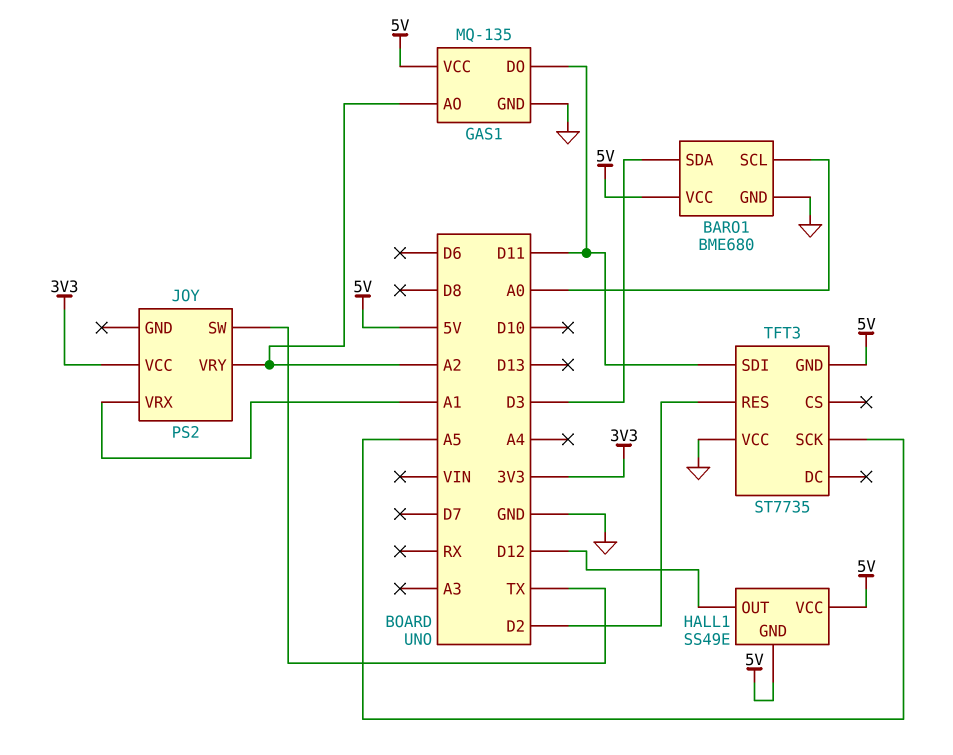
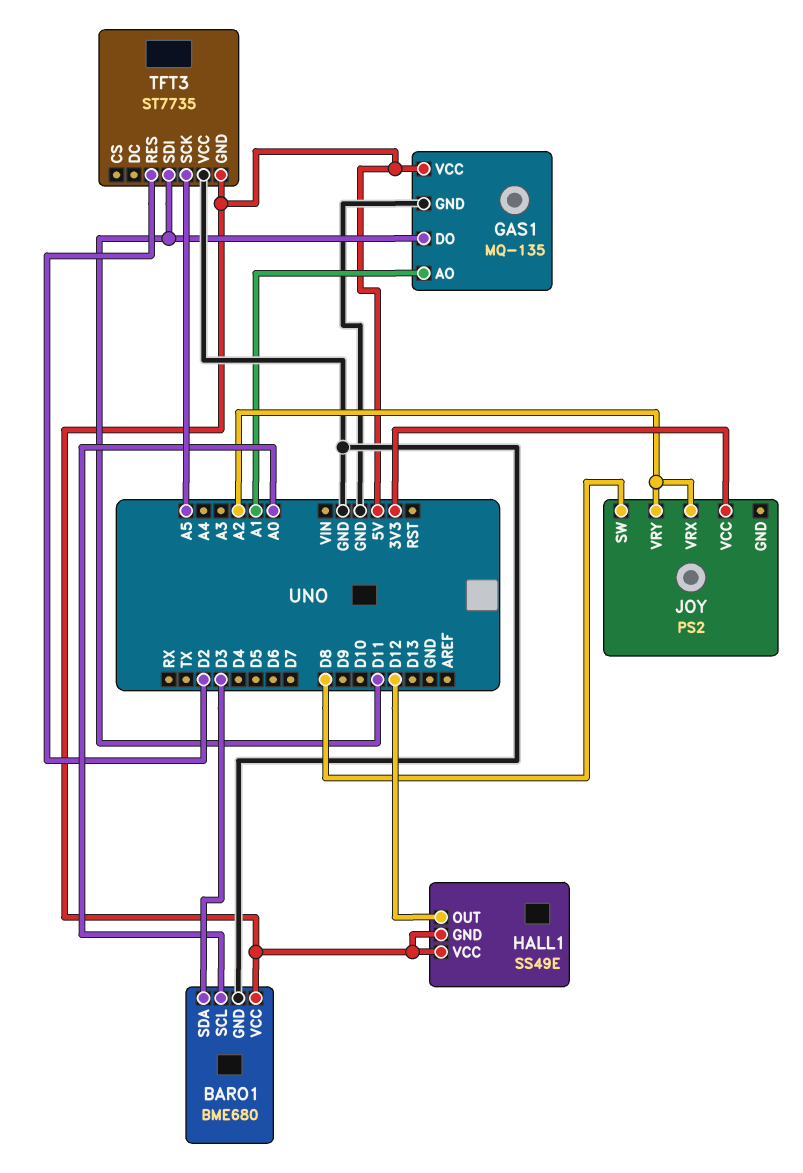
GAS1 pin AO: A2 -> A1
JOY pin SW: TX -> D8
JOY pin VRX: A1 -> A2

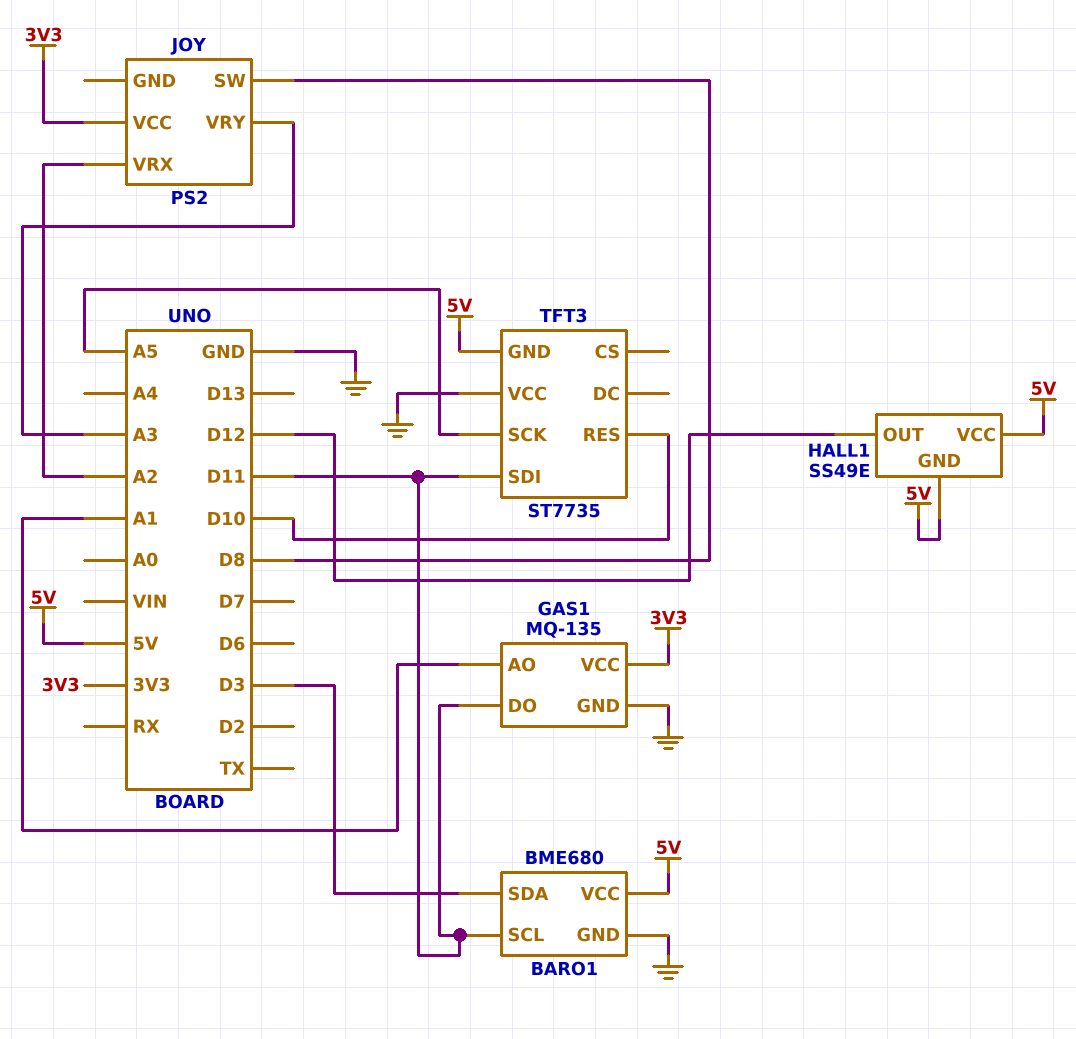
BARO1 pin SCL: A0 -> D11
GAS1 pin VCC: 5V -> 3V3
JOY pin VRY: A2 -> A3
TFT3 pin RES: D2 -> D10

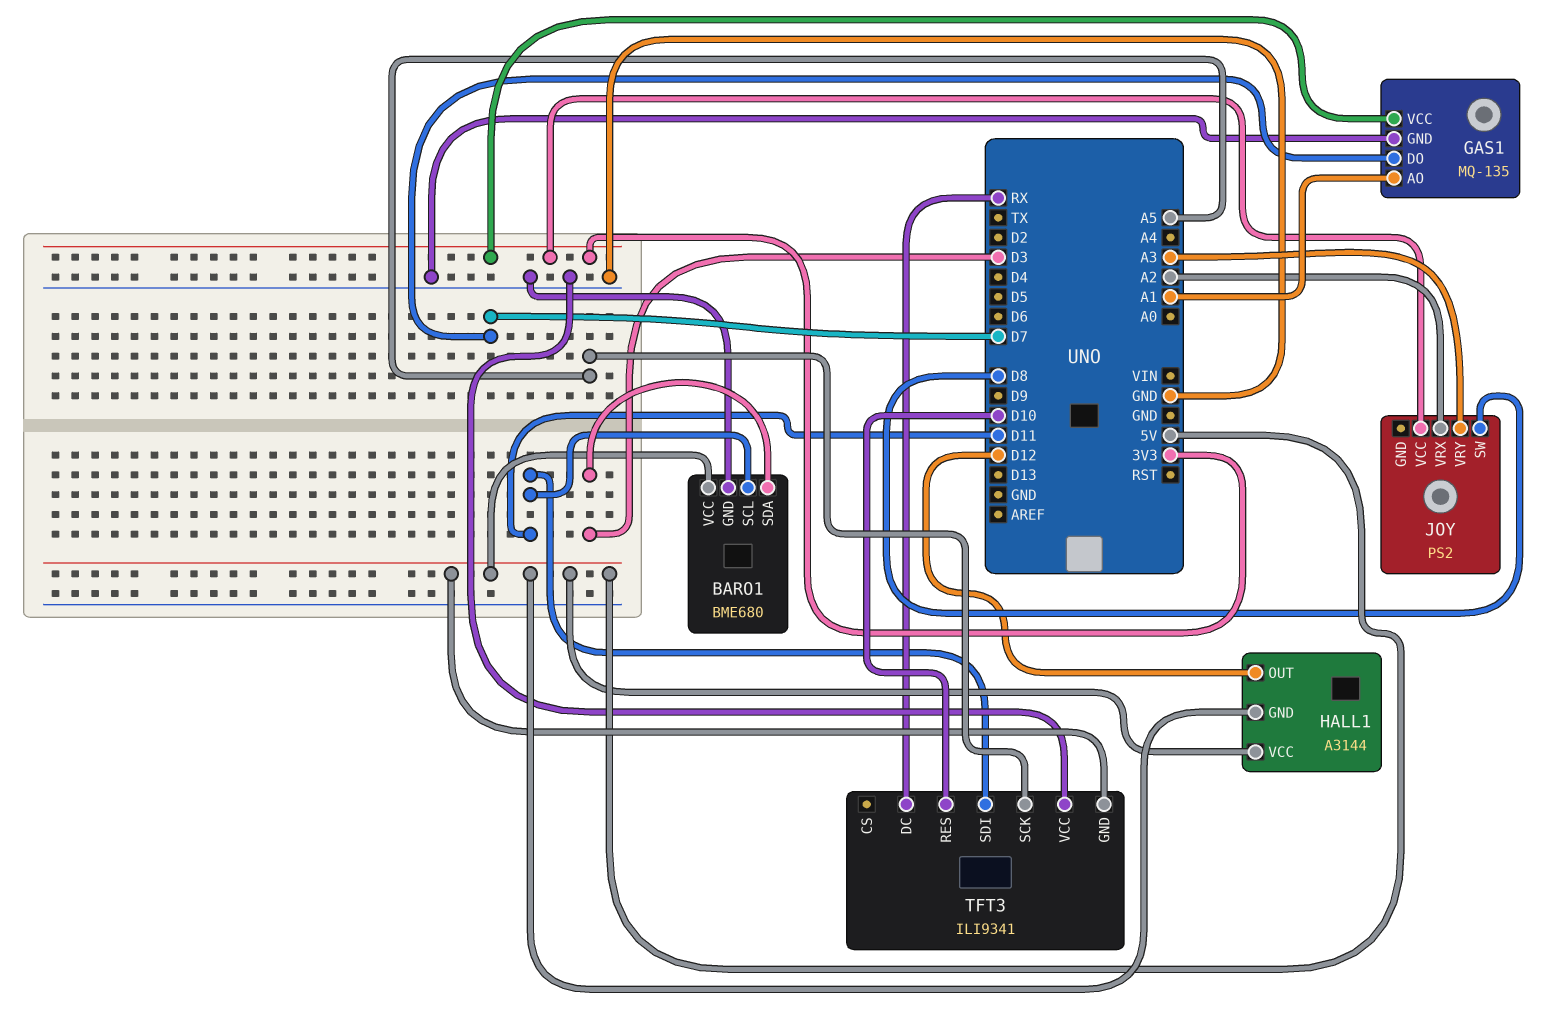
GAS1 pin DO: D11 -> D7
HALL1: SS49E -> A3144
TFT3: ST7735 -> ILI9341
TFT3 pin DC: none -> RX

